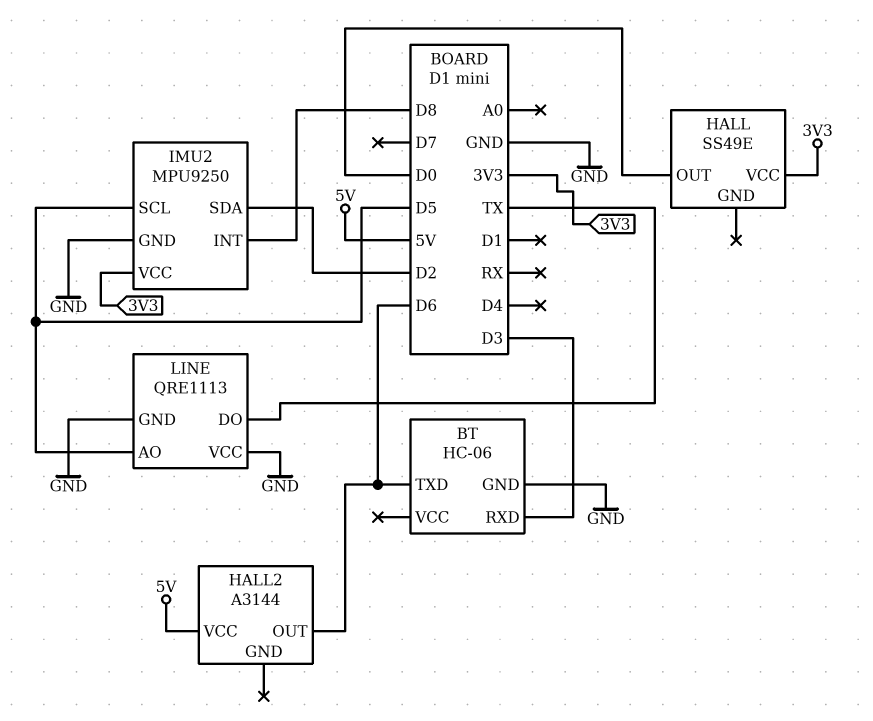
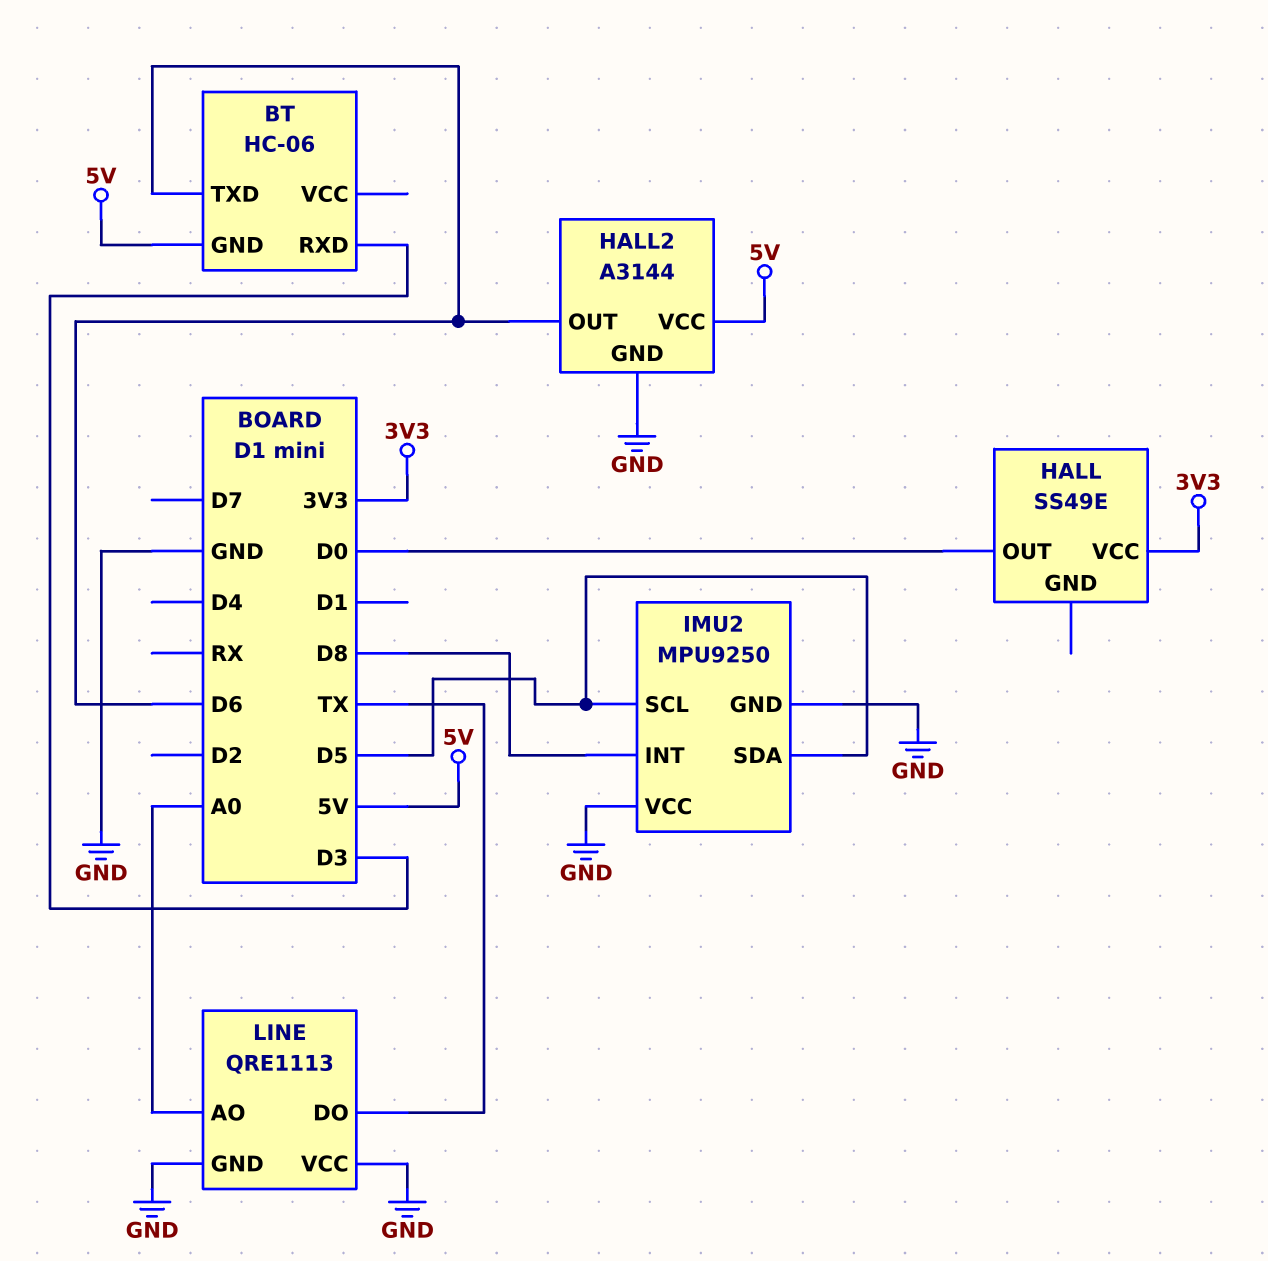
BT pin GND: GND -> 5V
HALL2 pin GND: none -> GND
IMU2 pin SDA: D2 -> D5
IMU2 pin VCC: 3V3 -> GND
LINE pin AO: D5 -> A0

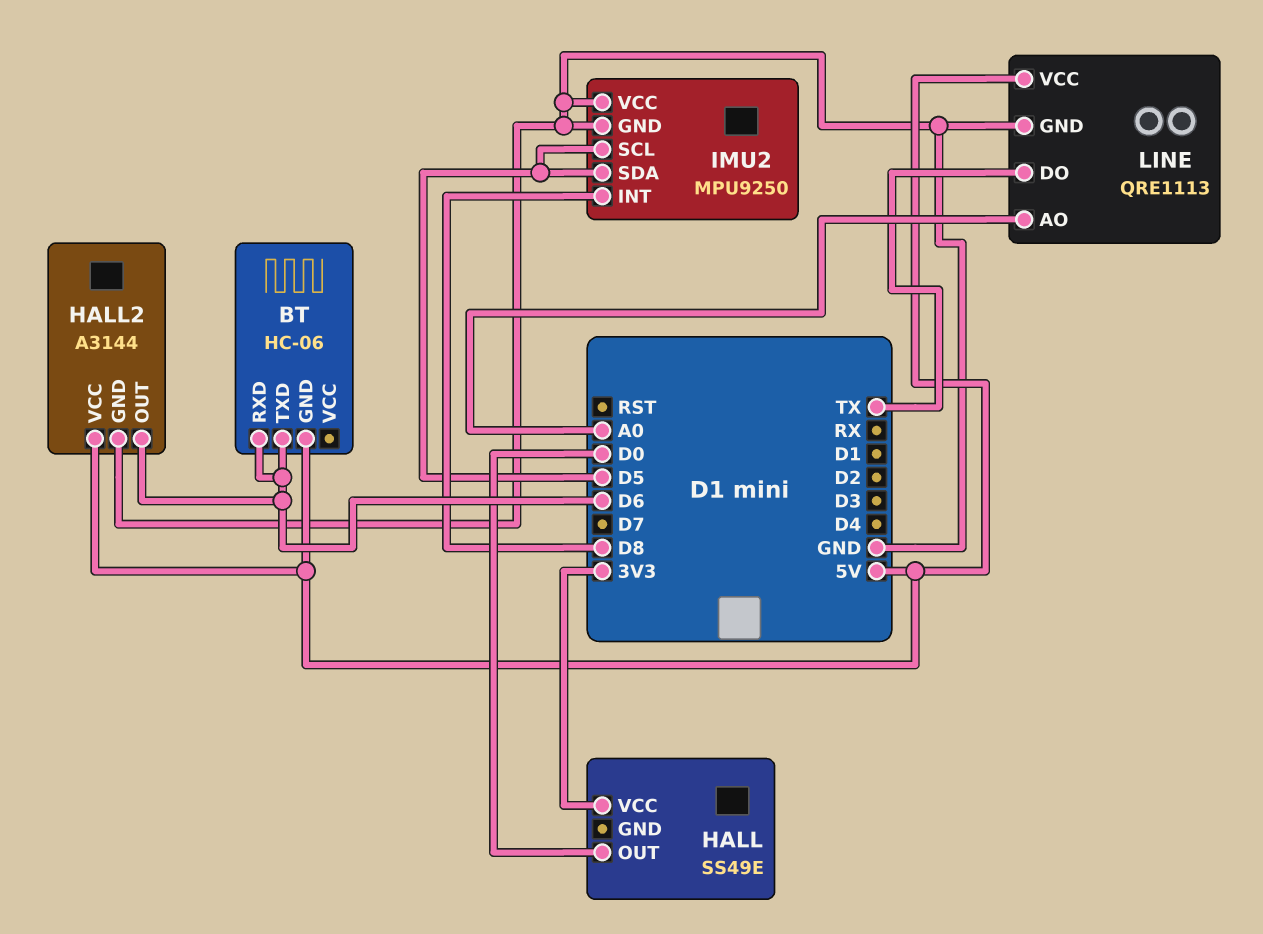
BT pin RXD: D3 -> D6
LINE pin VCC: GND -> 5V

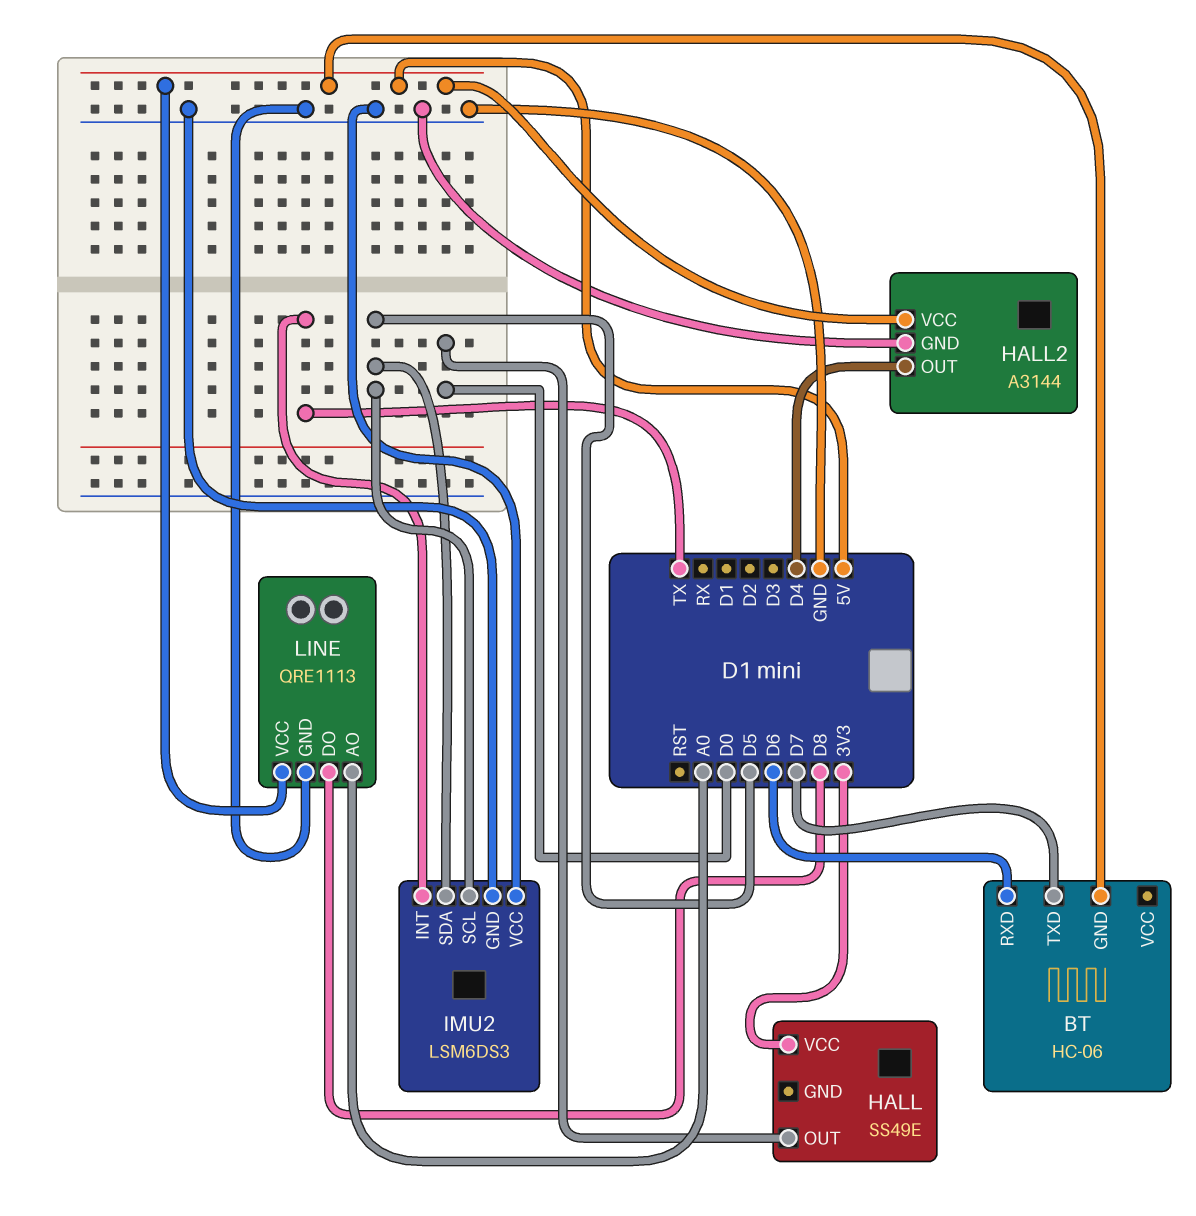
BT pin TXD: D6 -> D7
HALL2 pin OUT: D6 -> D4
IMU2: MPU9250 -> LSM6DS3
IMU2 pin INT: D8 -> TX
LINE pin DO: TX -> D8

